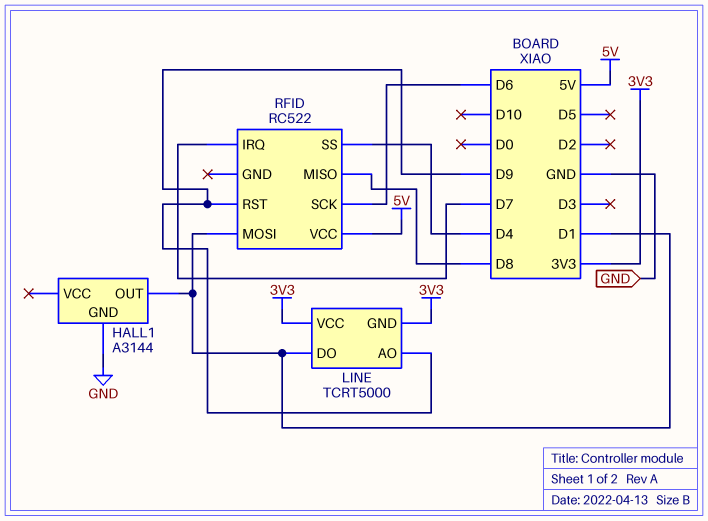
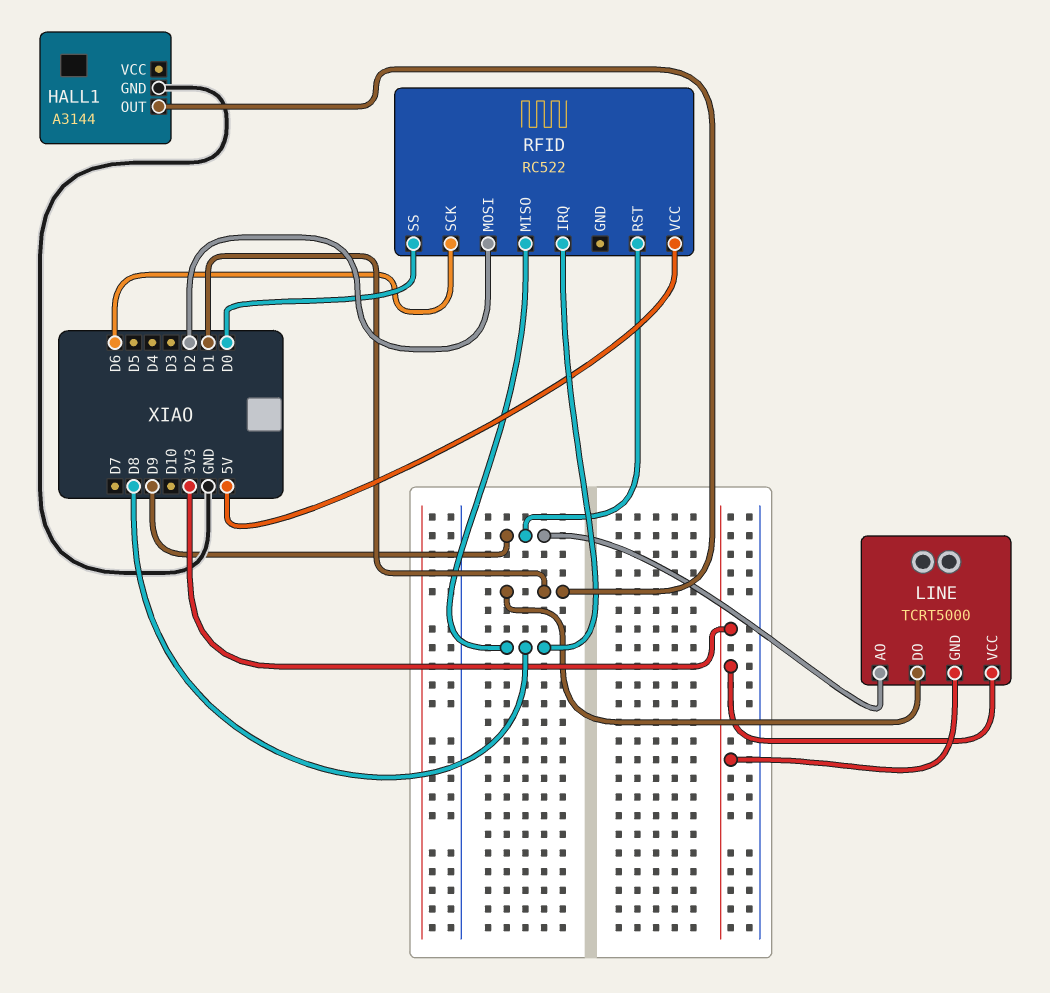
RFID pin IRQ: D7 -> D8
RFID pin MOSI: D1 -> D2
RFID pin SS: D4 -> D0

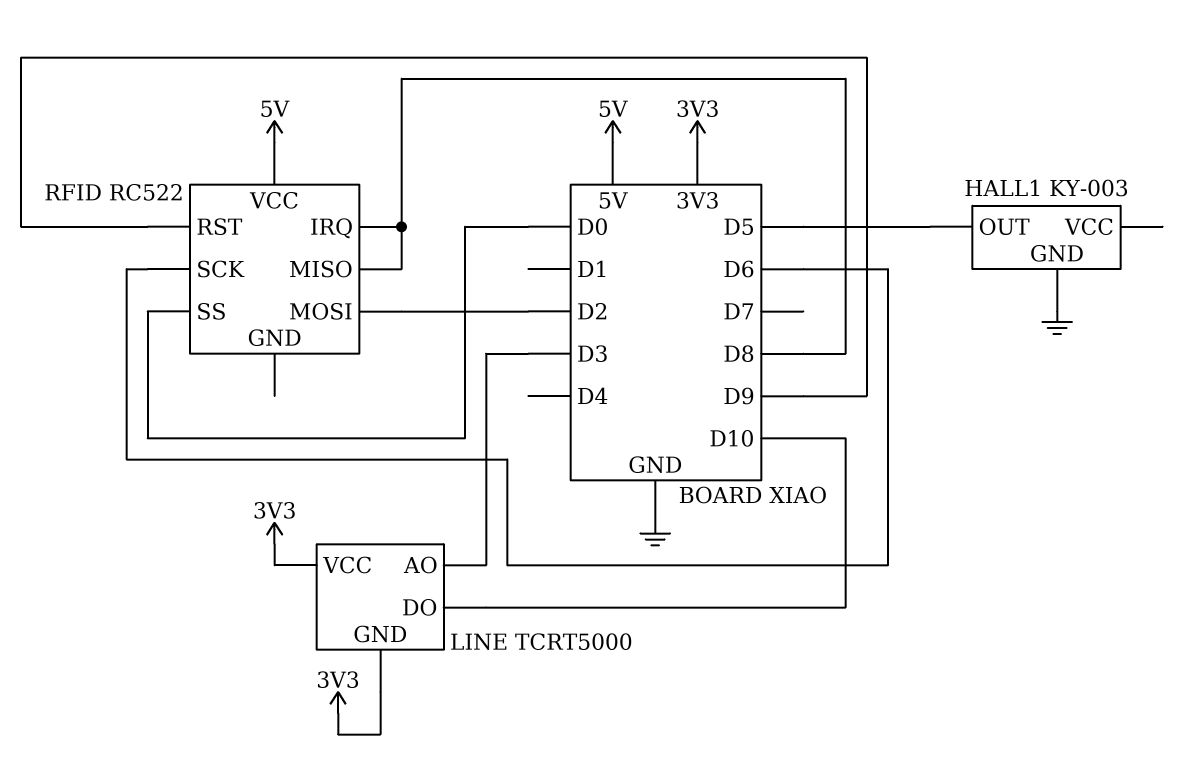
HALL1: A3144 -> KY-003
HALL1 pin OUT: D1 -> D5
LINE pin AO: D9 -> D3
LINE pin DO: D1 -> D10

